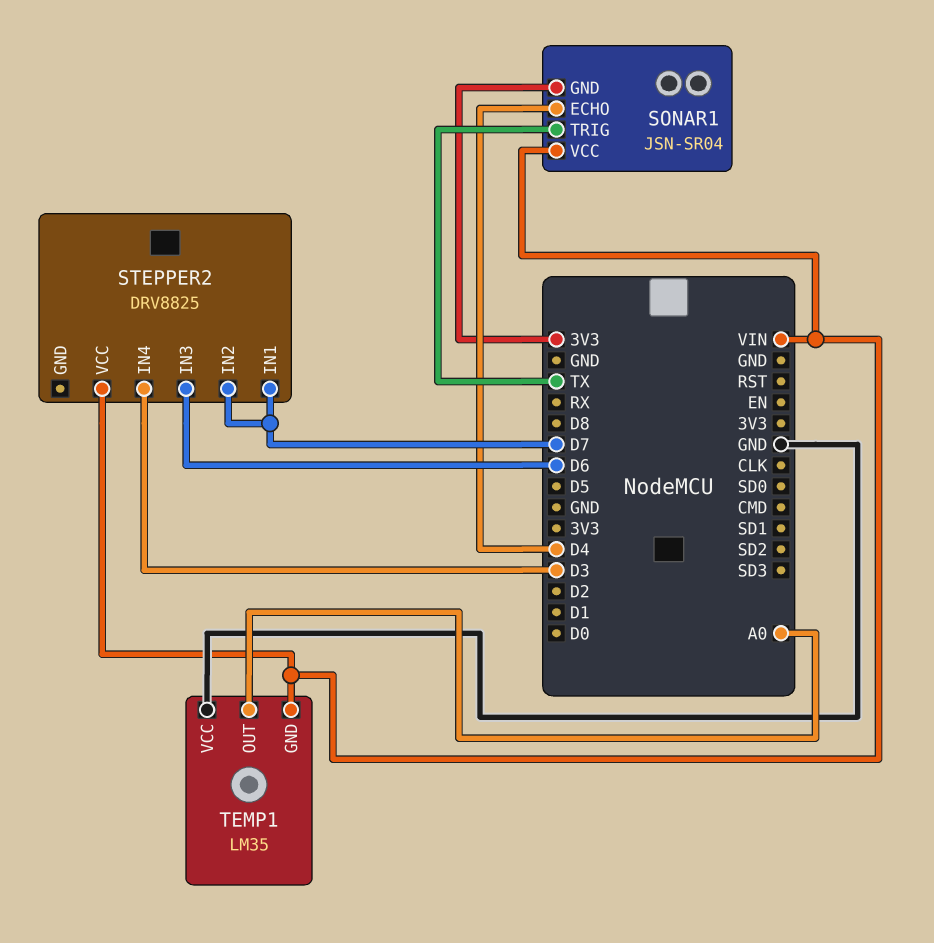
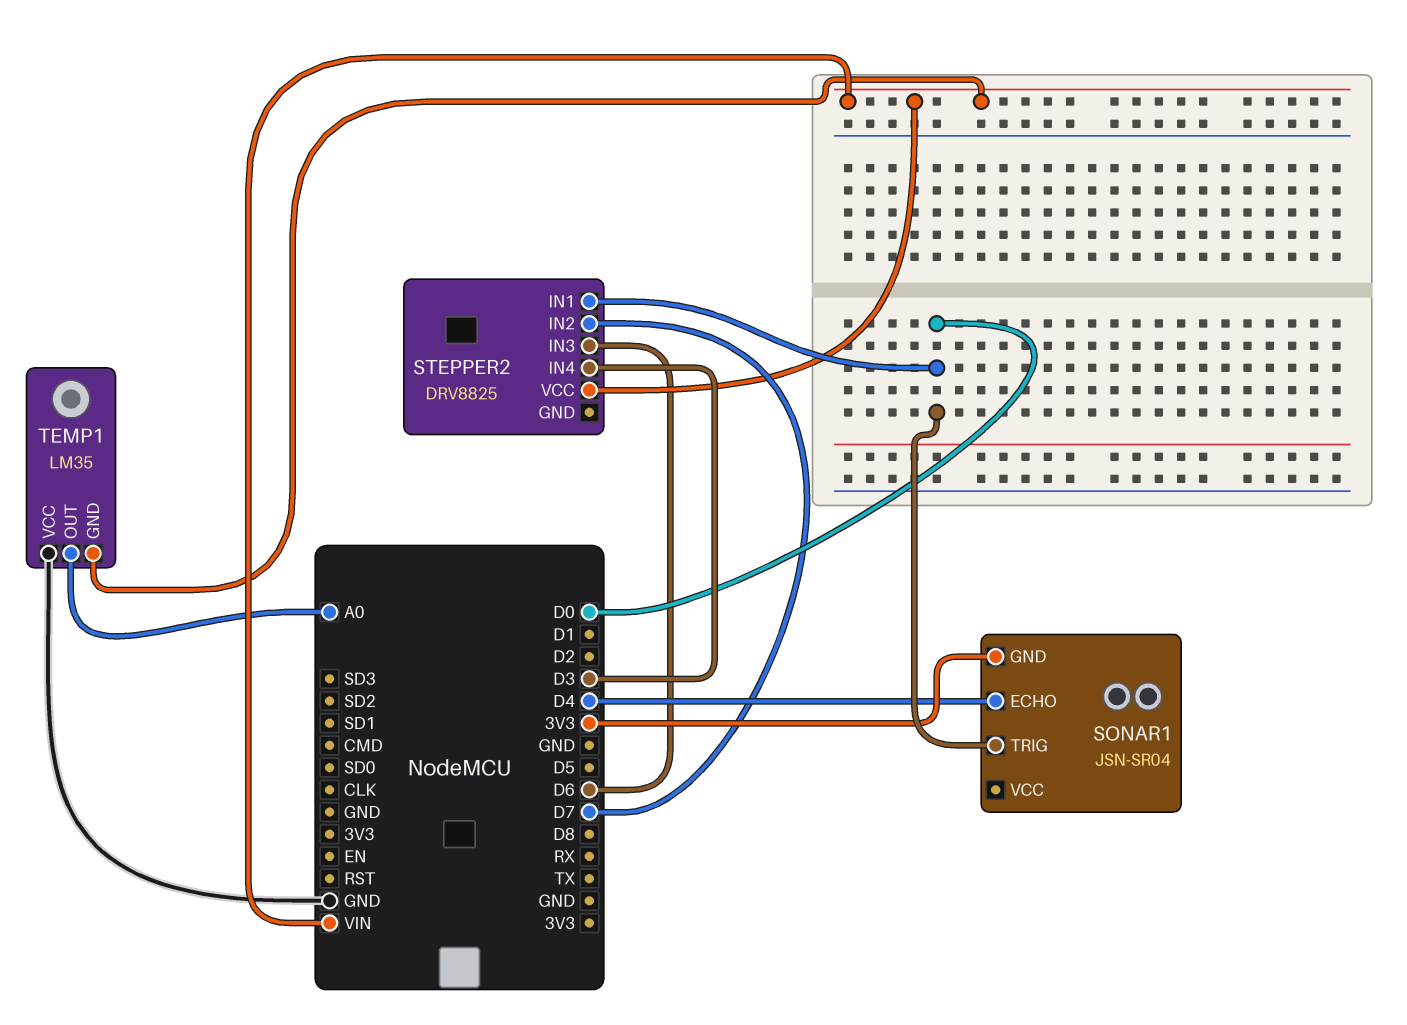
SONAR1 pin TRIG: TX -> D0
SONAR1 pin VCC: VIN -> none
STEPPER2 pin IN1: D7 -> D0

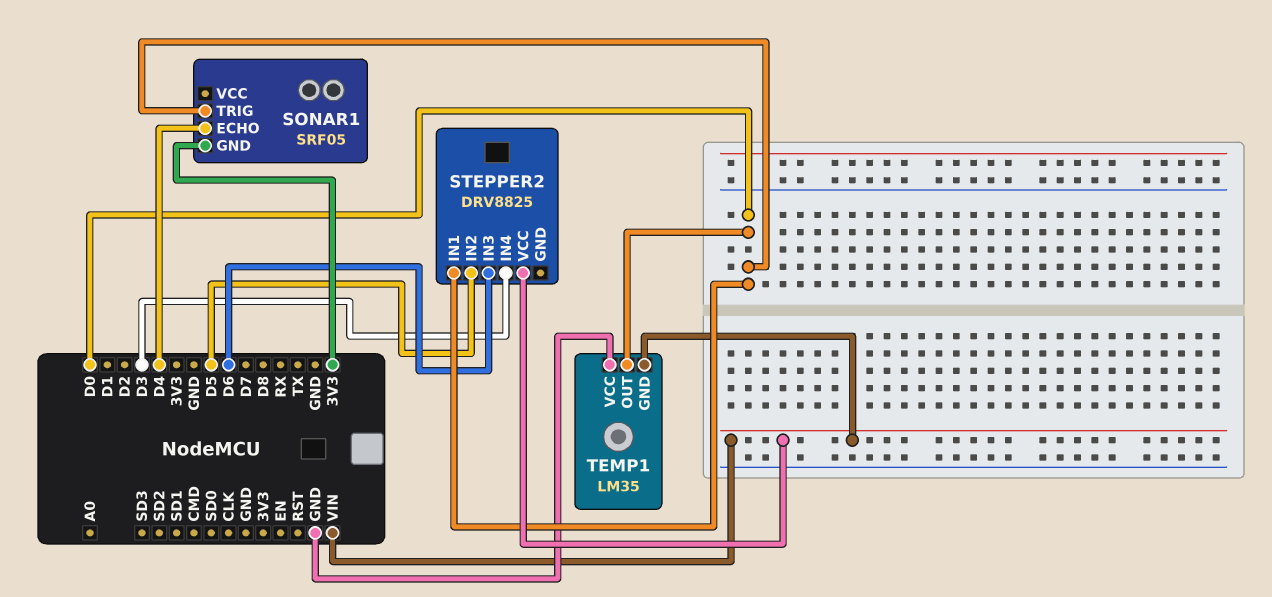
SONAR1: JSN-SR04 -> SRF05
STEPPER2 pin IN2: D7 -> D5
TEMP1 pin OUT: A0 -> D0

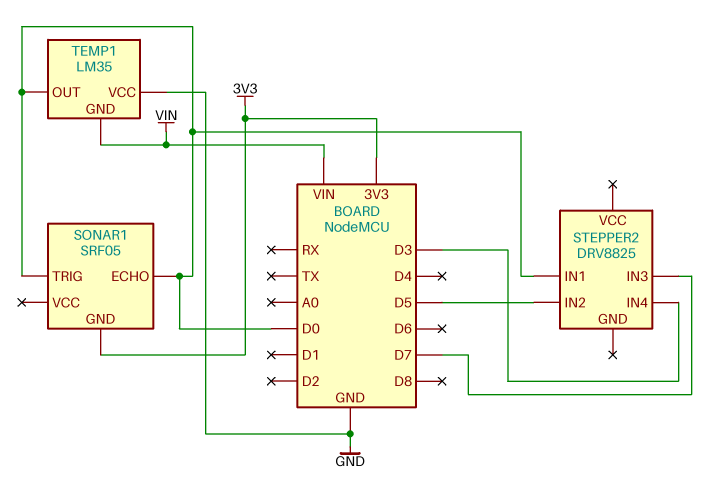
SONAR1 pin ECHO: D4 -> D0
STEPPER2 pin IN3: D6 -> D7
STEPPER2 pin VCC: VIN -> none

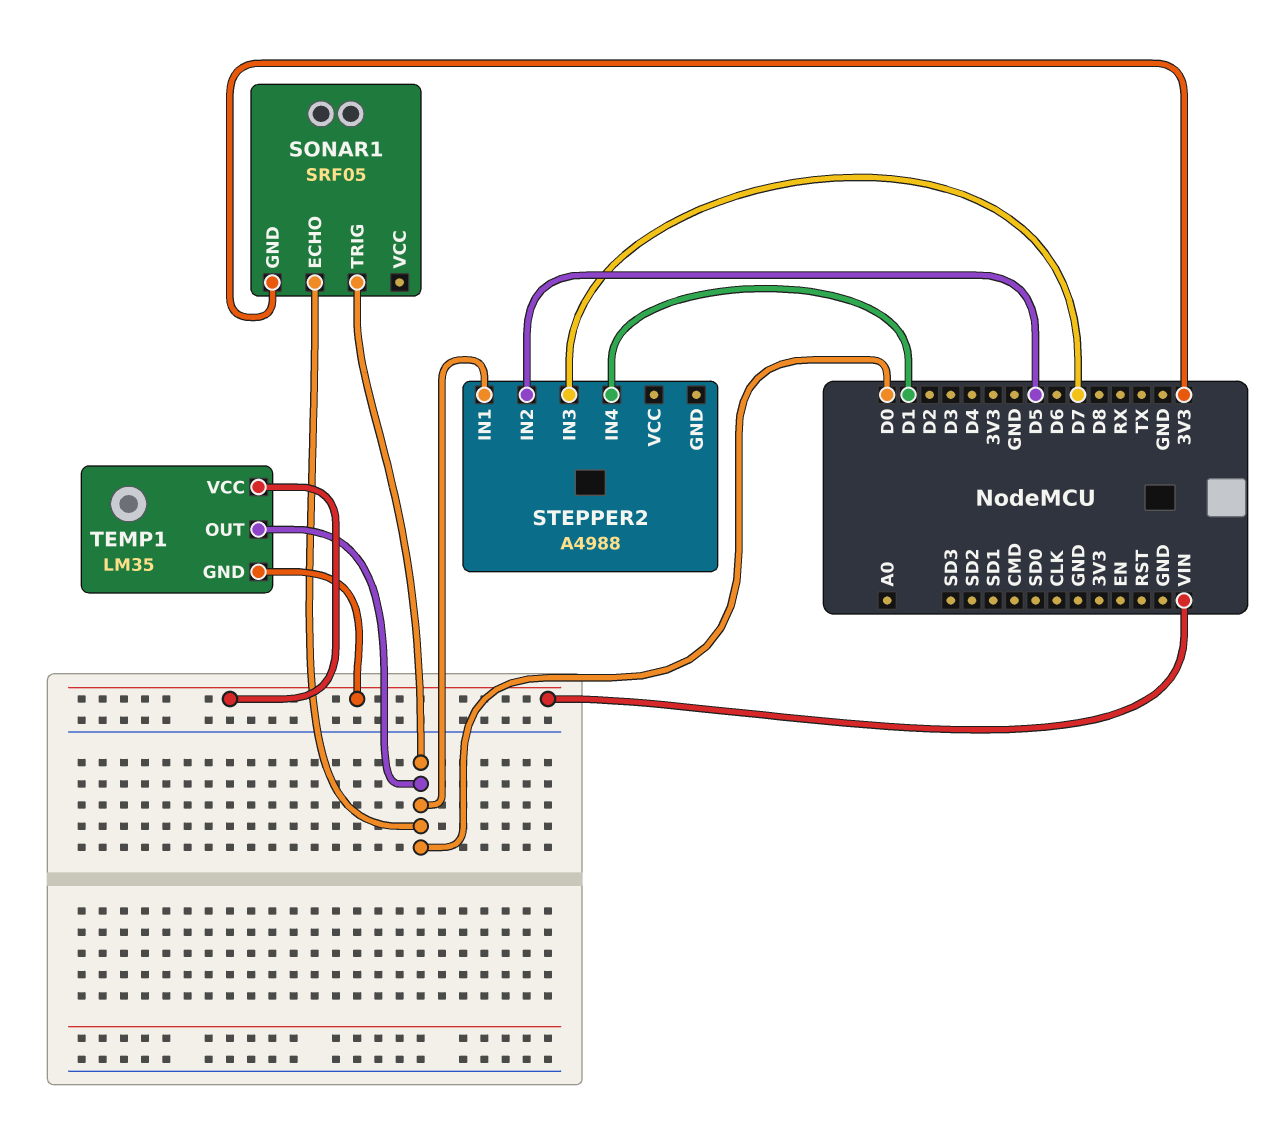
STEPPER2: DRV8825 -> A4988
STEPPER2 pin IN4: D3 -> D1
TEMP1 pin VCC: GND -> VIN

